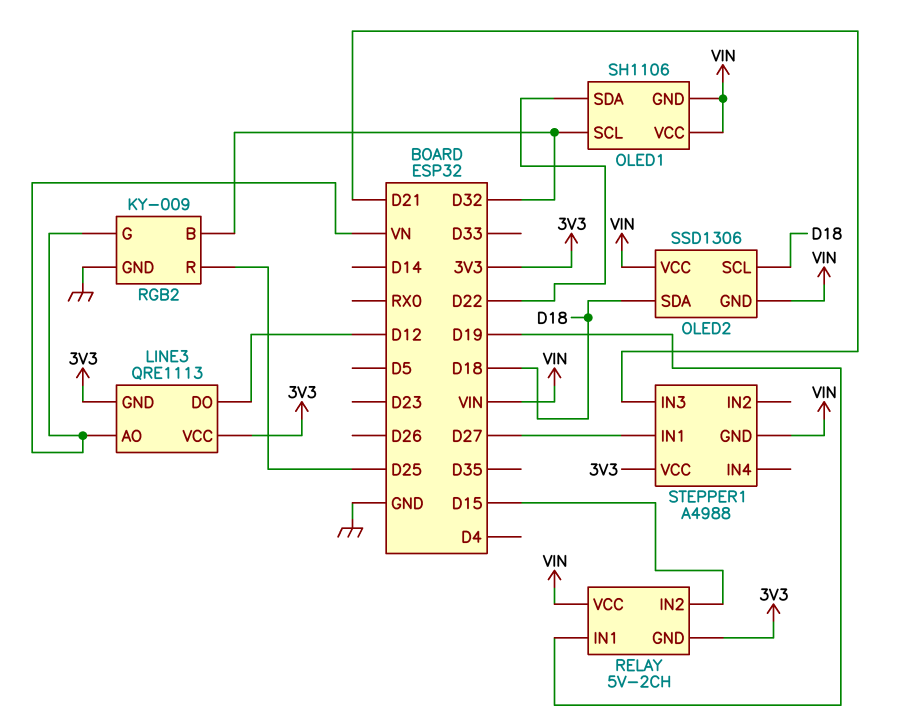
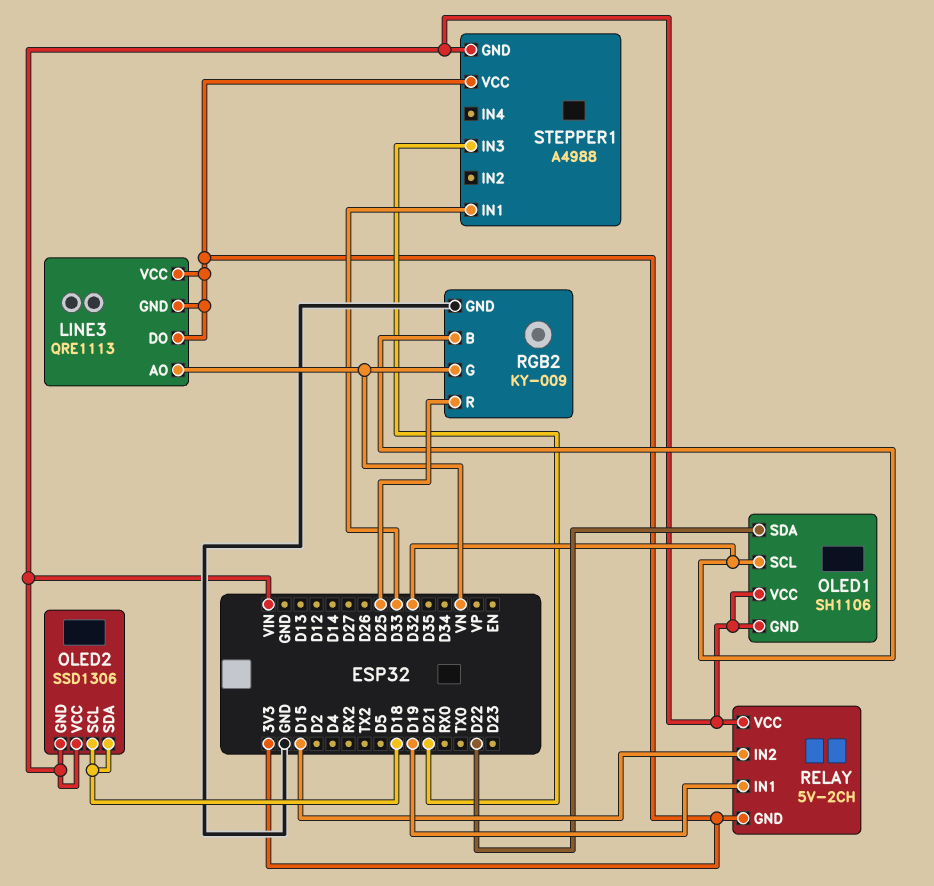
LINE3 pin DO: D12 -> 3V3
STEPPER1 pin IN1: D27 -> D33

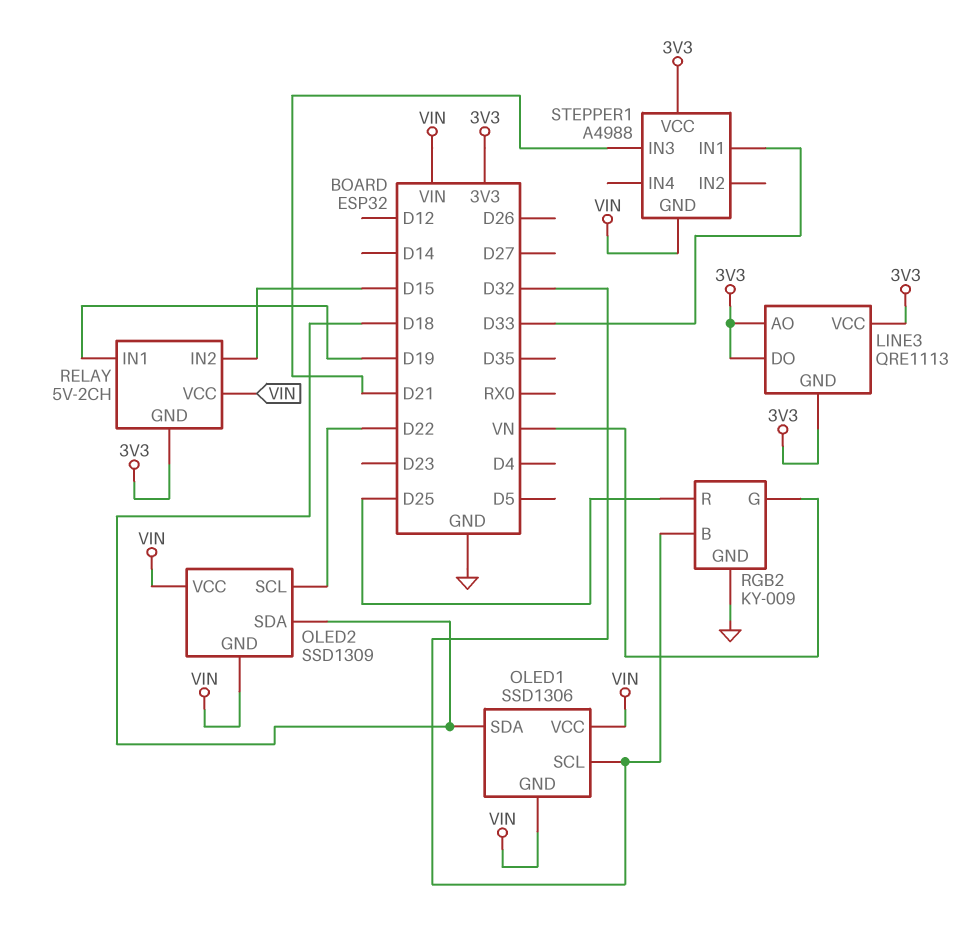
LINE3 pin AO: VN -> 3V3
OLED1: SH1106 -> SSD1306
OLED1 pin SDA: D22 -> D18
OLED2: SSD1306 -> SSD1309
OLED2 pin SCL: D18 -> D22

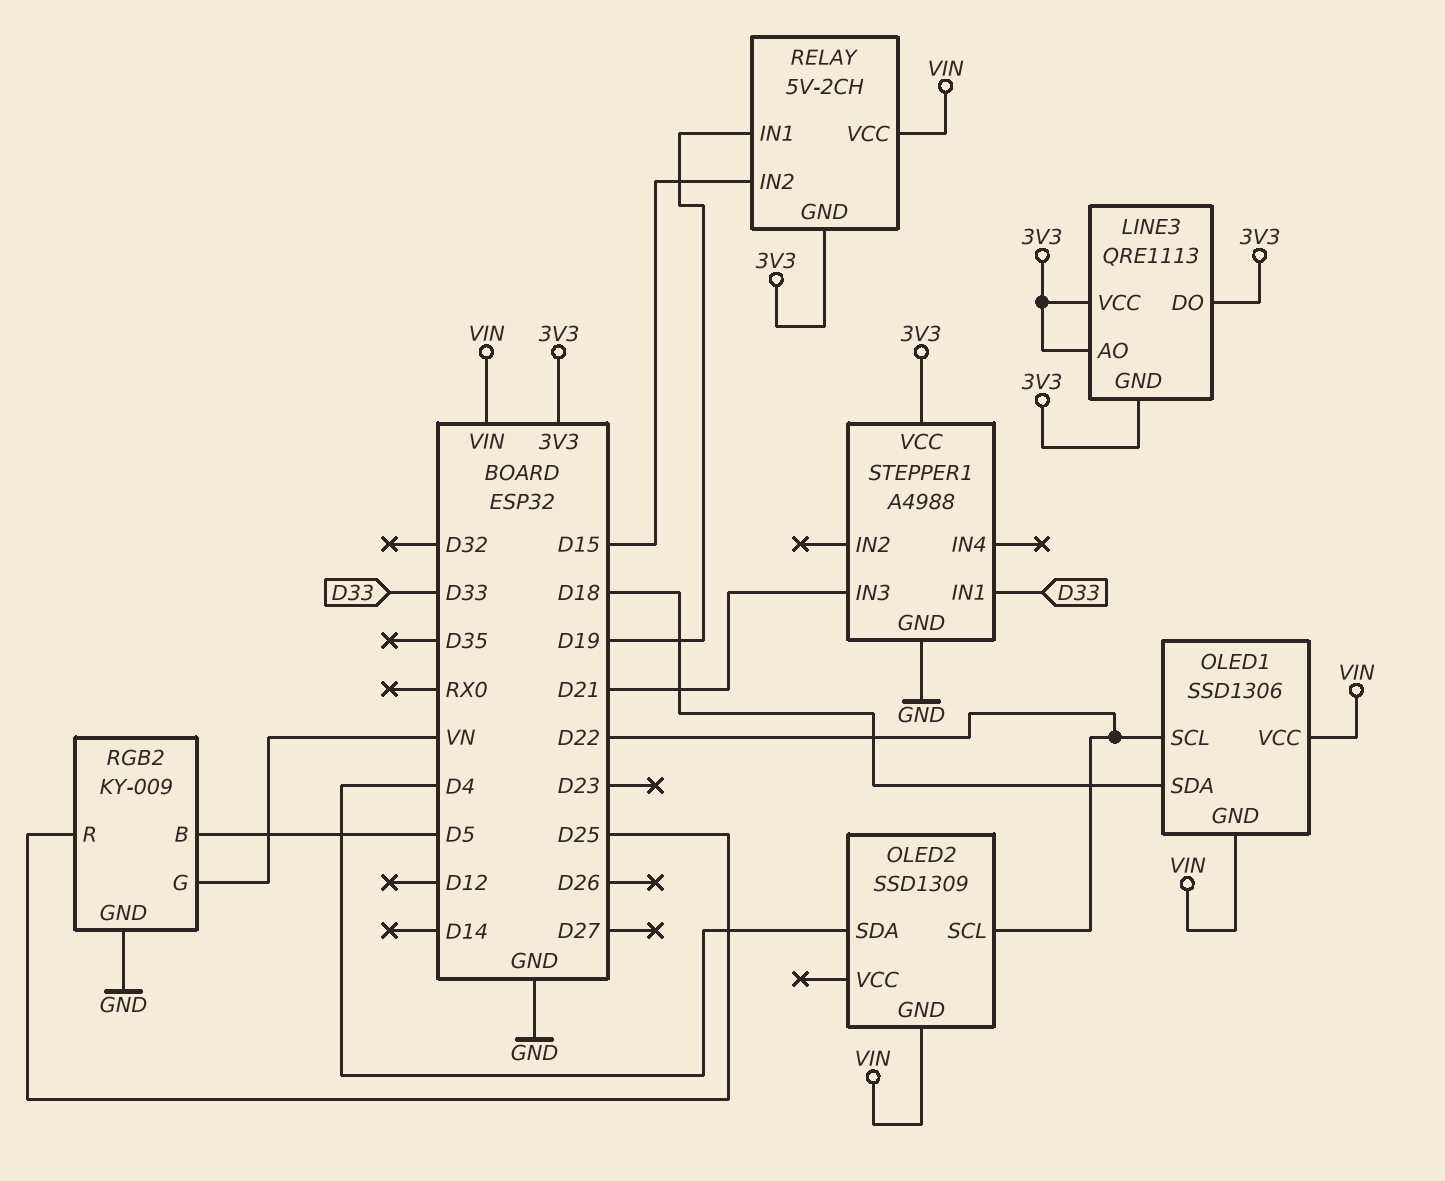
OLED1 pin SCL: D32 -> D22
OLED2 pin SDA: D18 -> D4
OLED2 pin VCC: VIN -> none
RGB2 pin B: D32 -> D5
STEPPER1 pin GND: VIN -> GND

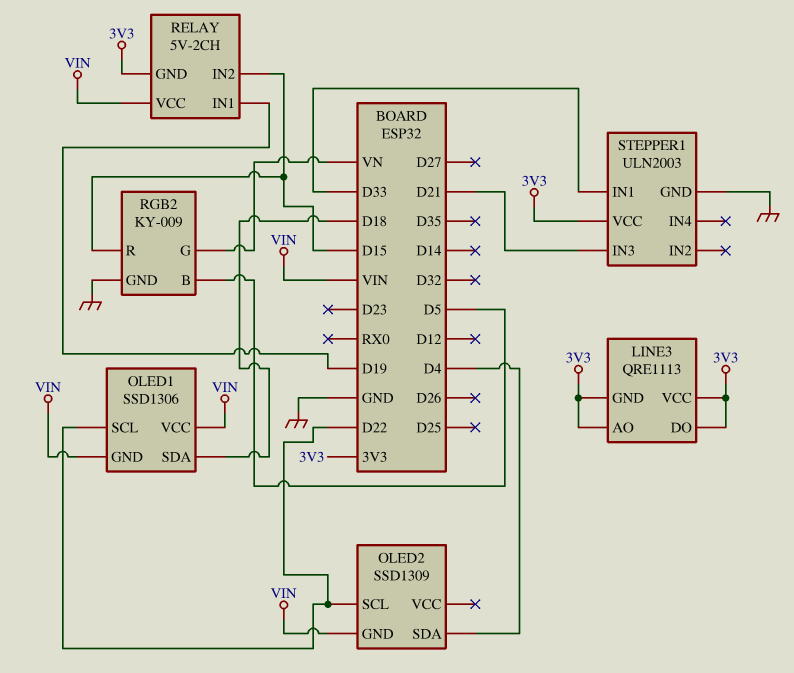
RGB2 pin R: D25 -> D15
STEPPER1: A4988 -> ULN2003

